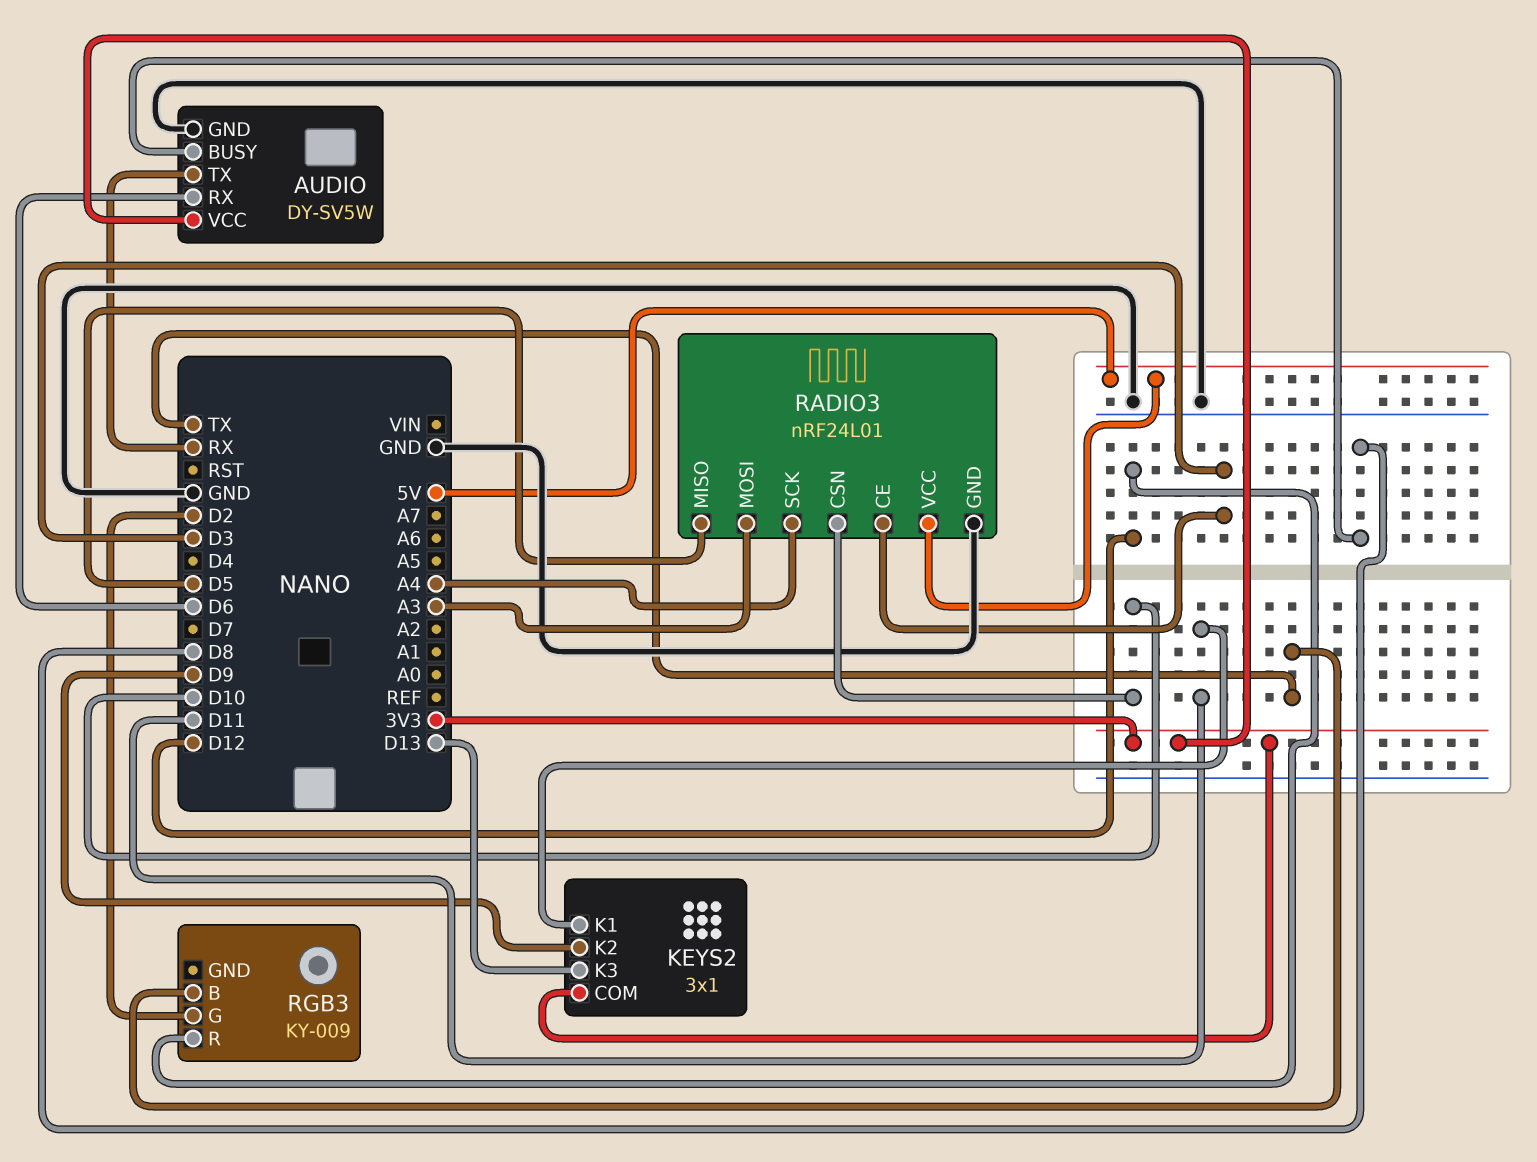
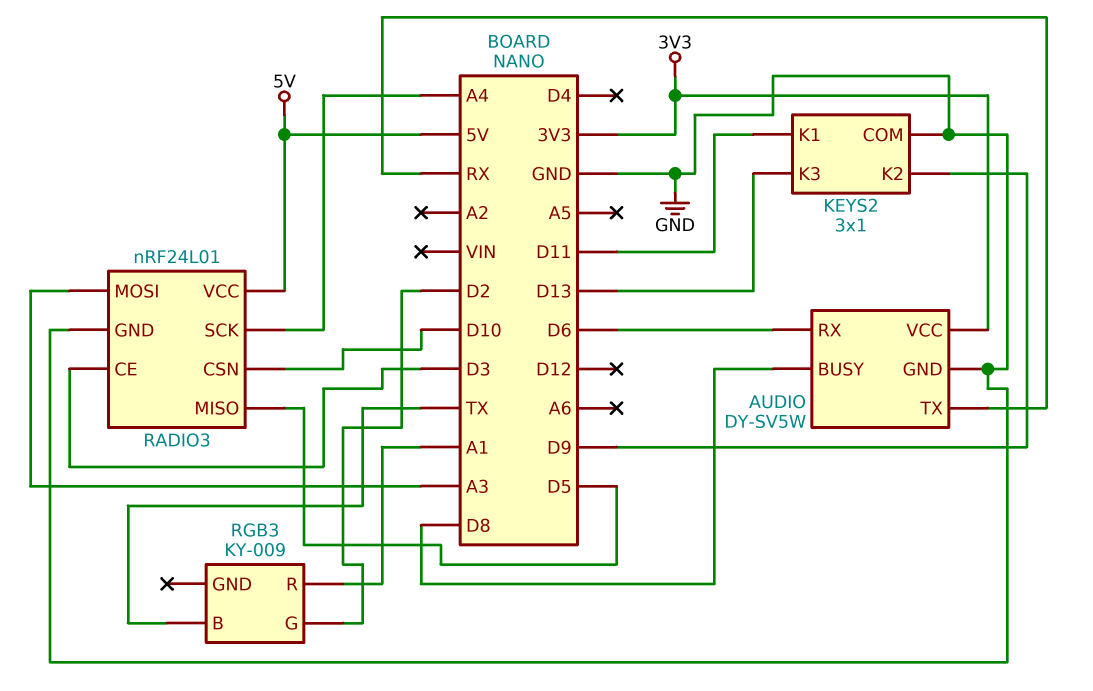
KEYS2 pin COM: 3V3 -> GND
RGB3 pin R: D12 -> A1

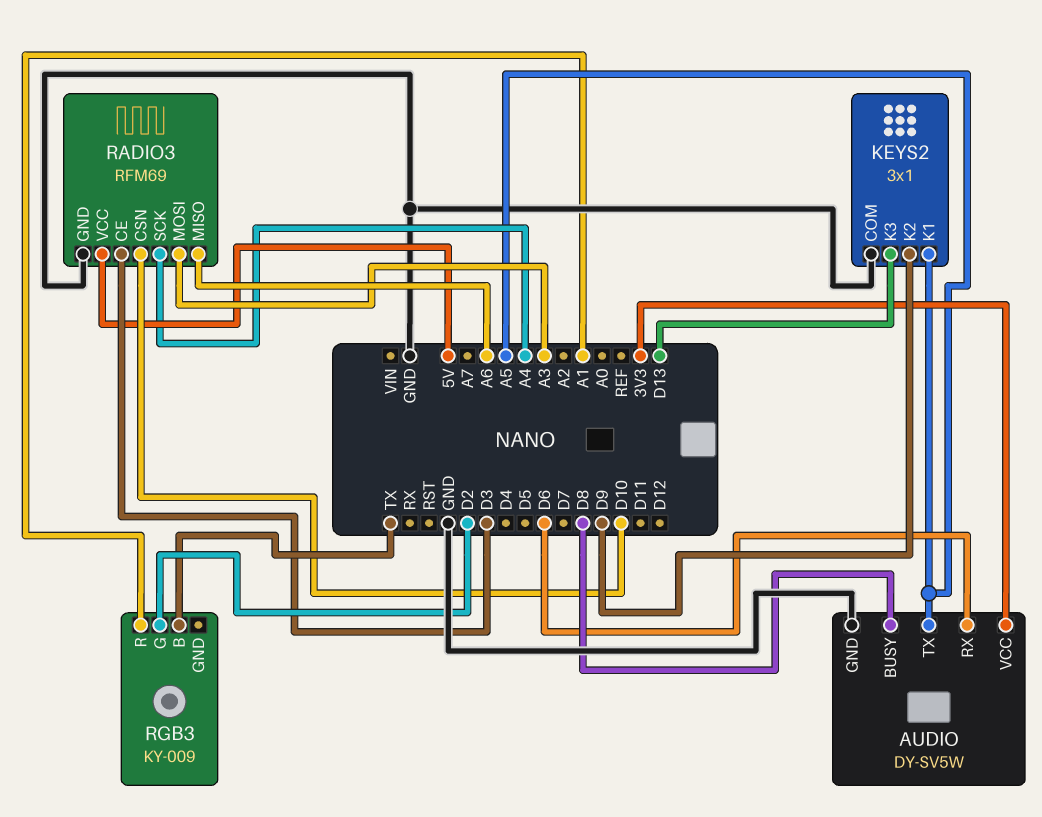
AUDIO pin TX: RX -> A5
KEYS2 pin K1: D11 -> A5
RADIO3: nRF24L01 -> RFM69
RADIO3 pin MISO: D5 -> A6

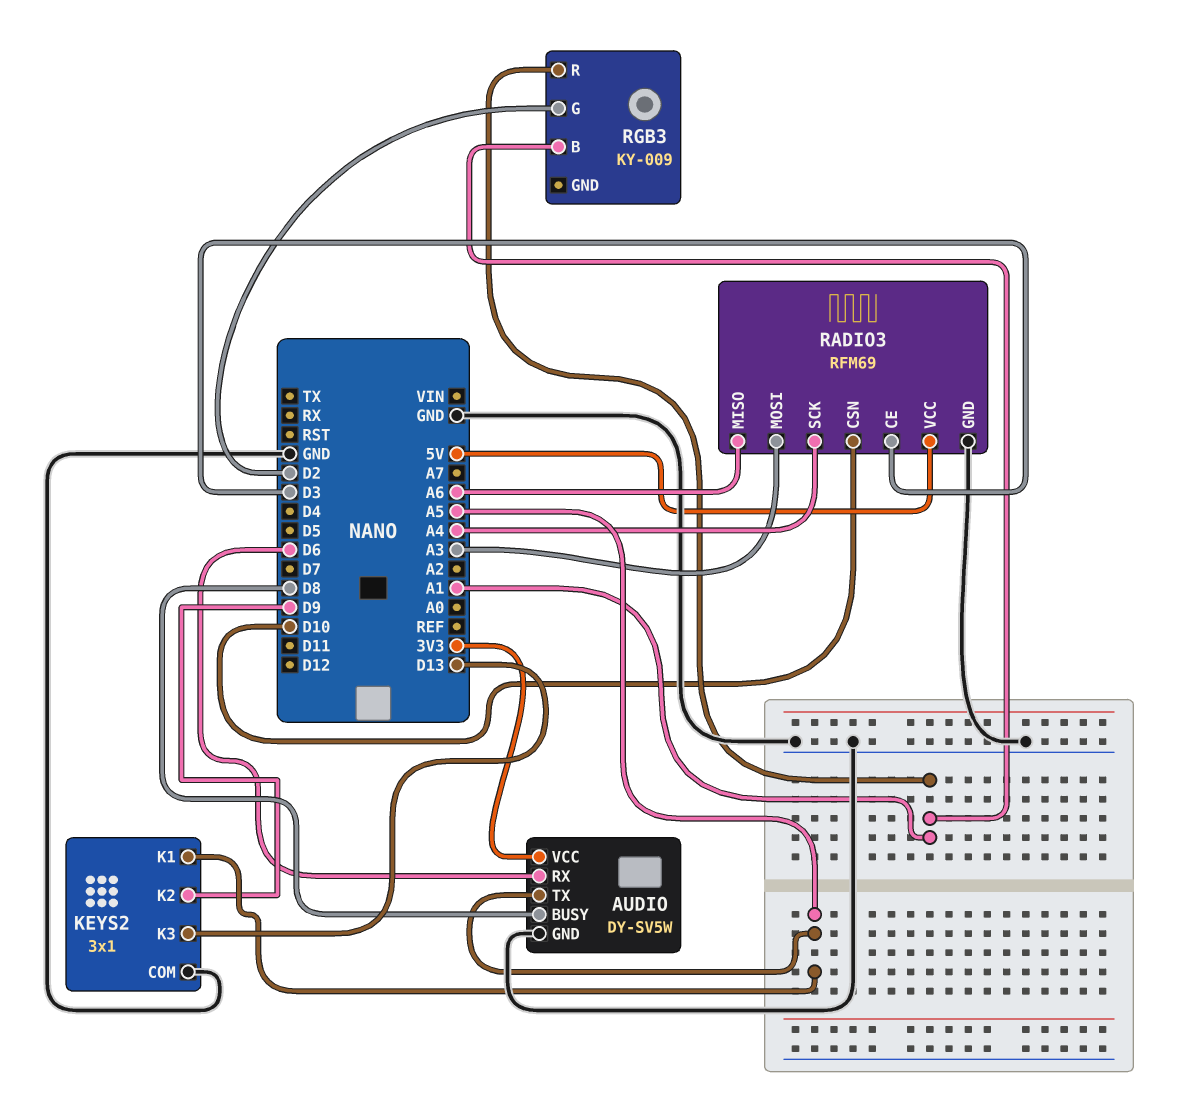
RGB3 pin B: TX -> A1

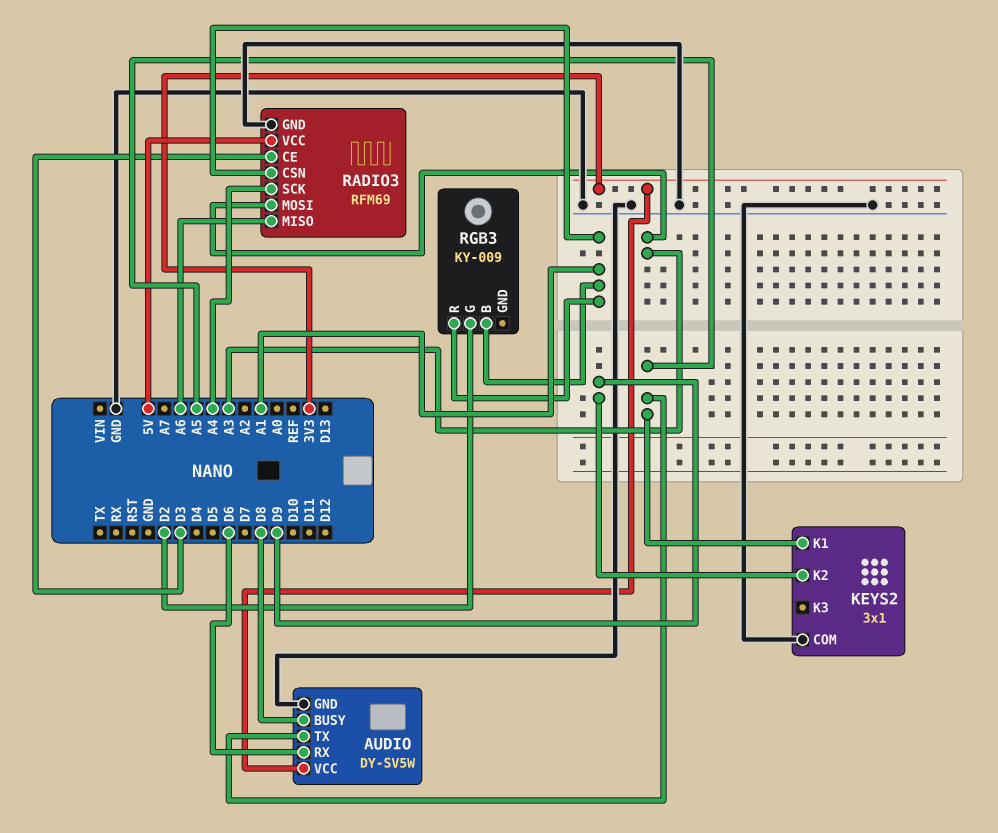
KEYS2 pin K3: D13 -> none
RADIO3 pin CSN: D10 -> A1

